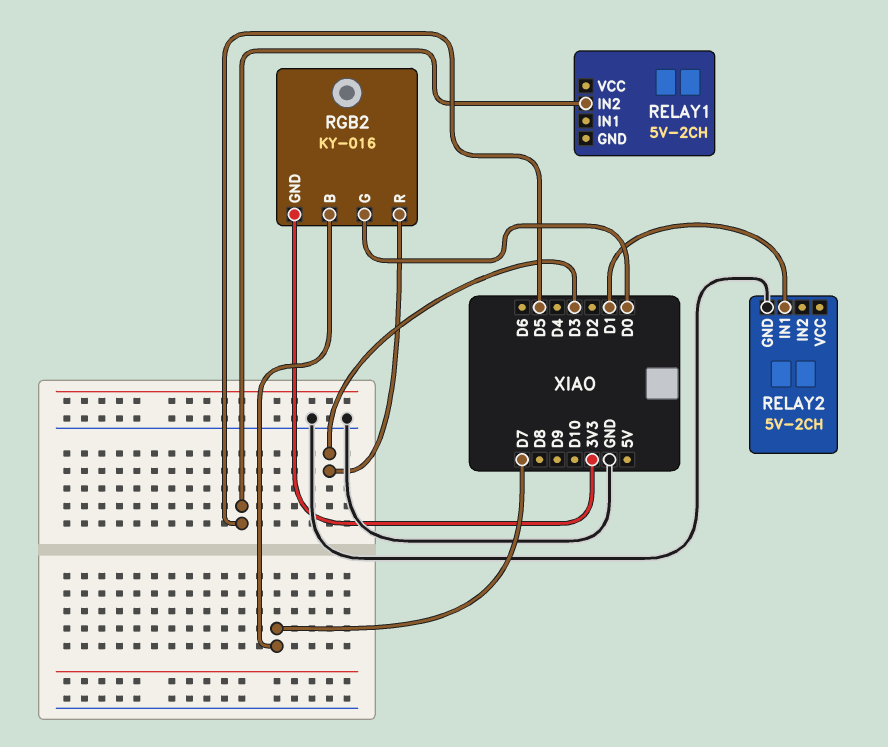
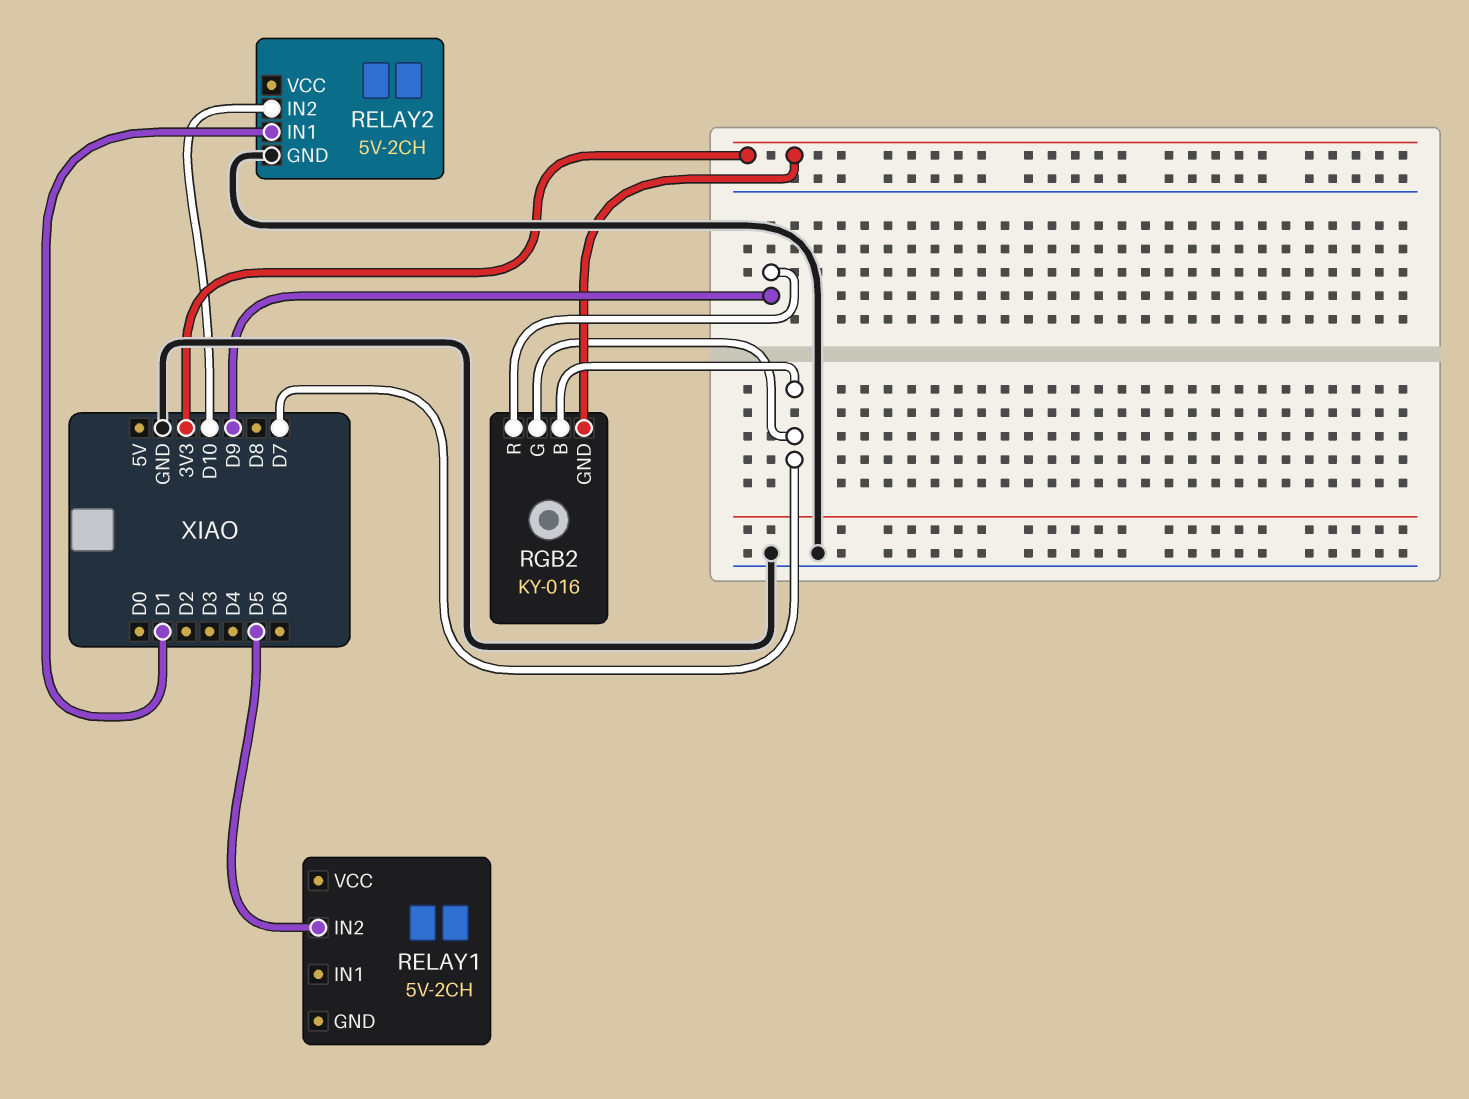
RELAY2 pin IN2: none -> D10
RGB2 pin G: D0 -> D7
RGB2 pin R: D3 -> D9

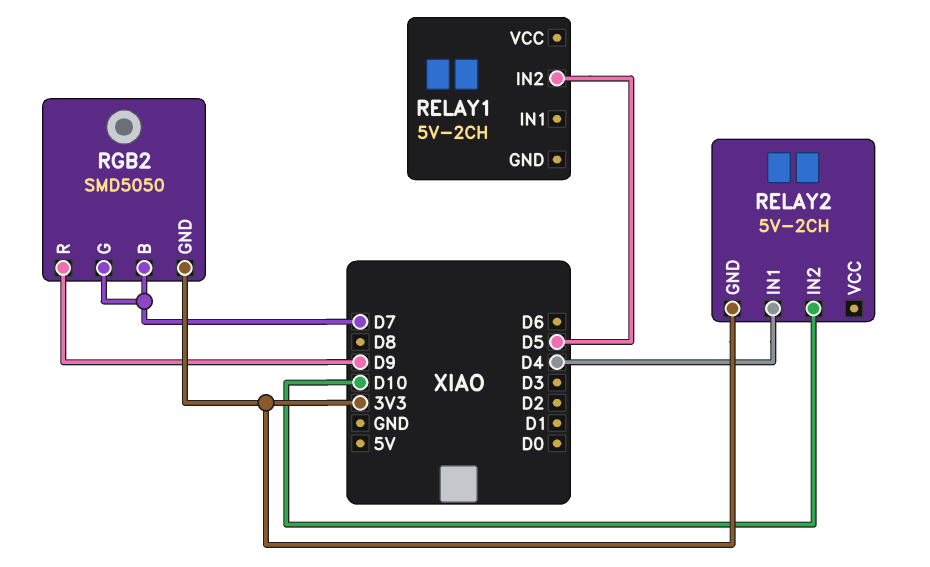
RELAY2 pin GND: GND -> 3V3
RELAY2 pin IN1: D1 -> D4
RGB2: KY-016 -> SMD5050

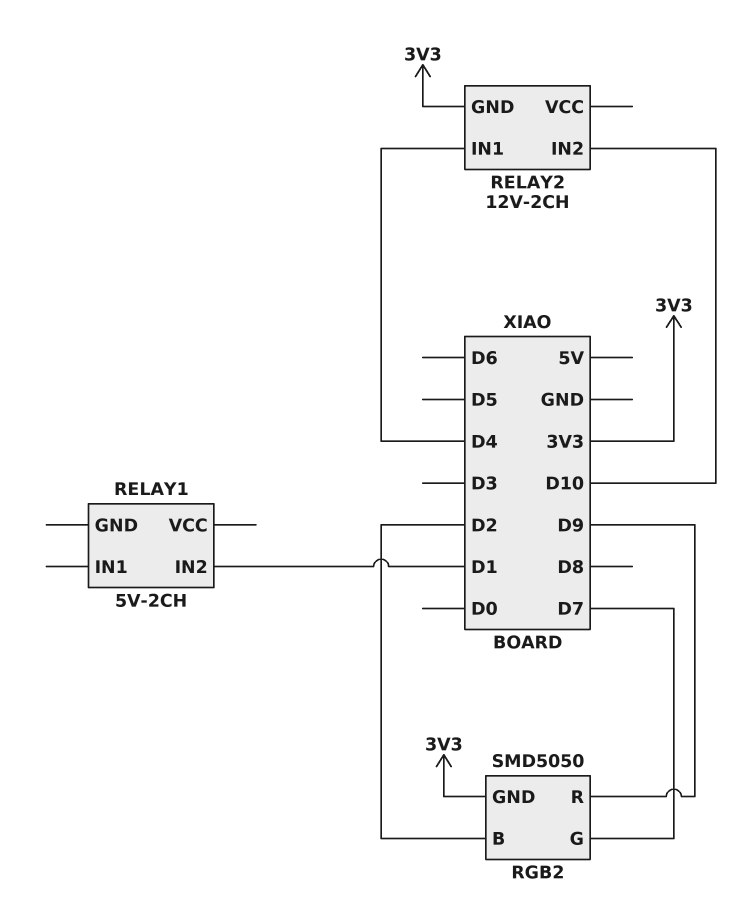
RELAY1 pin IN2: D5 -> D1
RELAY2: 5V-2CH -> 12V-2CH
RGB2 pin B: D7 -> D2

